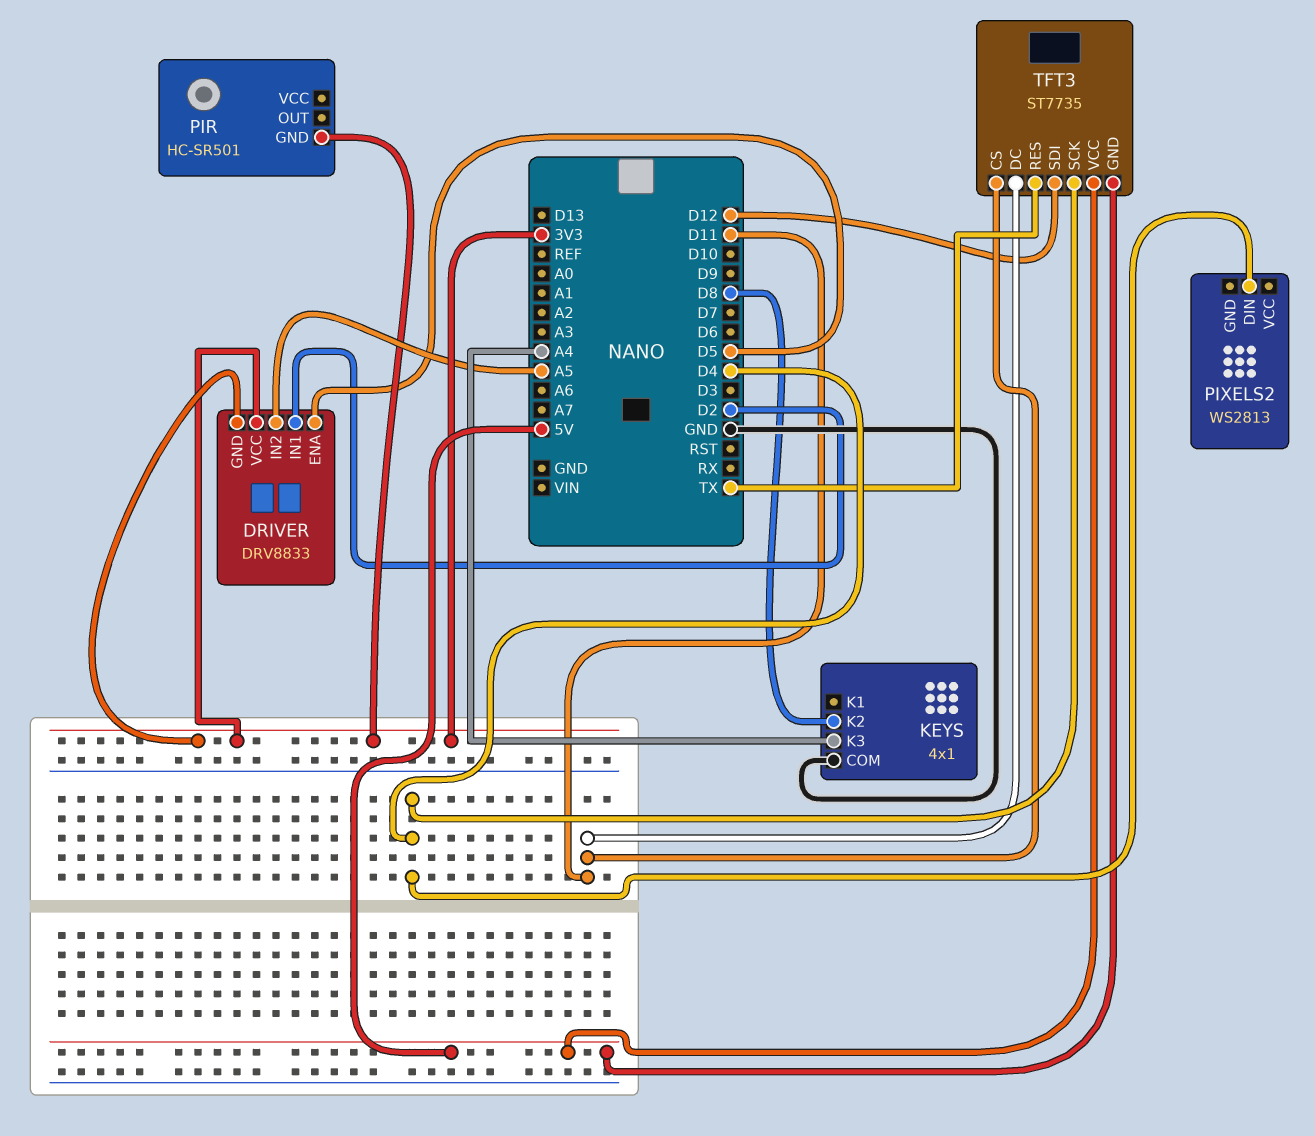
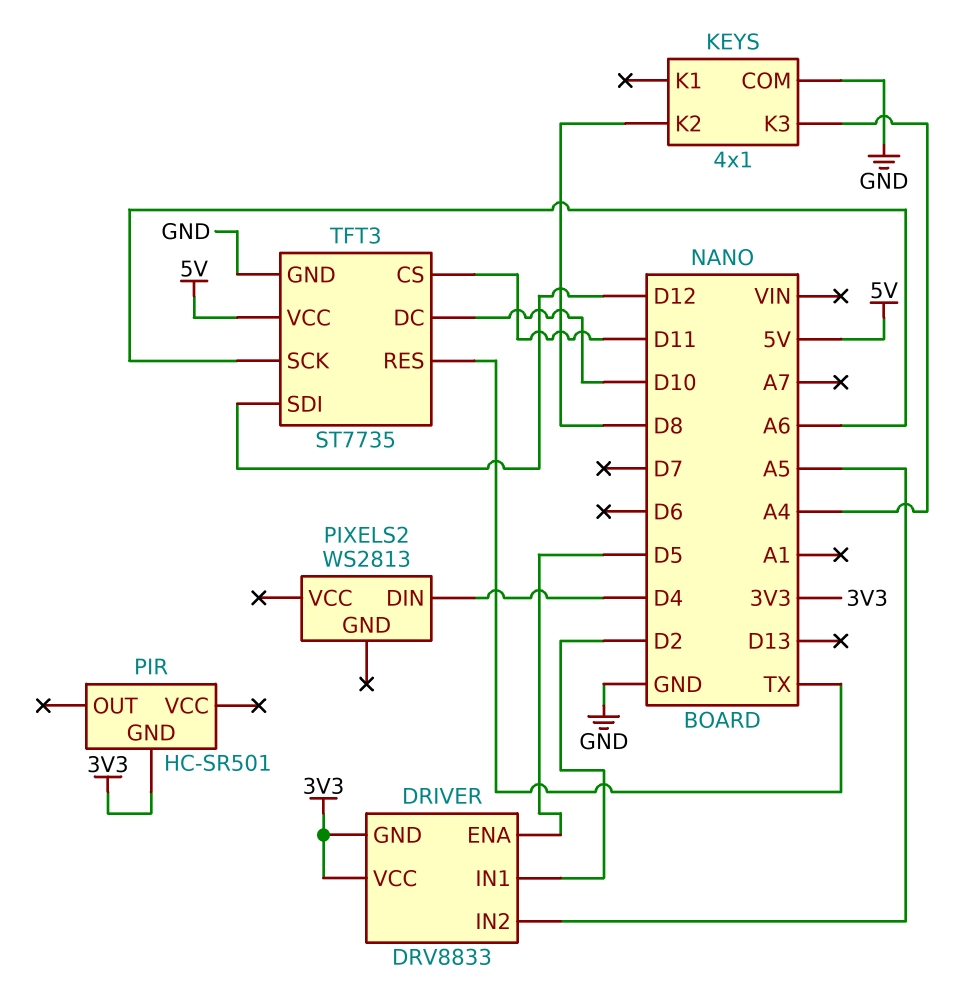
TFT3 pin DC: D11 -> D10
TFT3 pin GND: 5V -> GND
TFT3 pin SCK: D4 -> A6

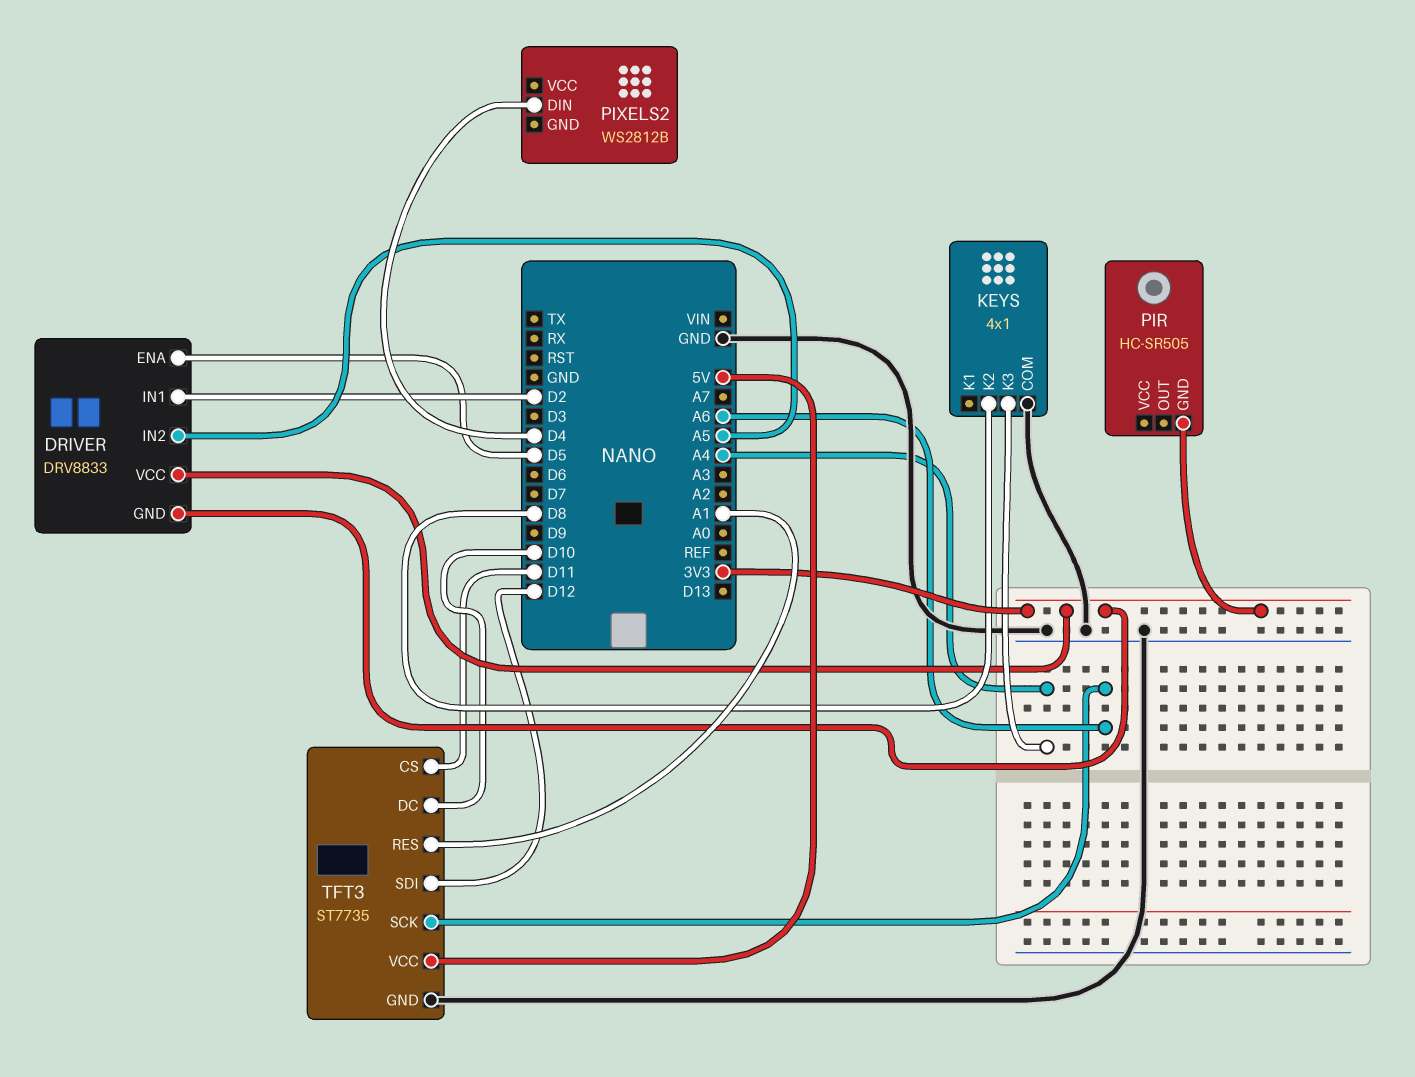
PIR: HC-SR501 -> HC-SR505
PIXELS2: WS2813 -> WS2812B
TFT3 pin RES: TX -> A1

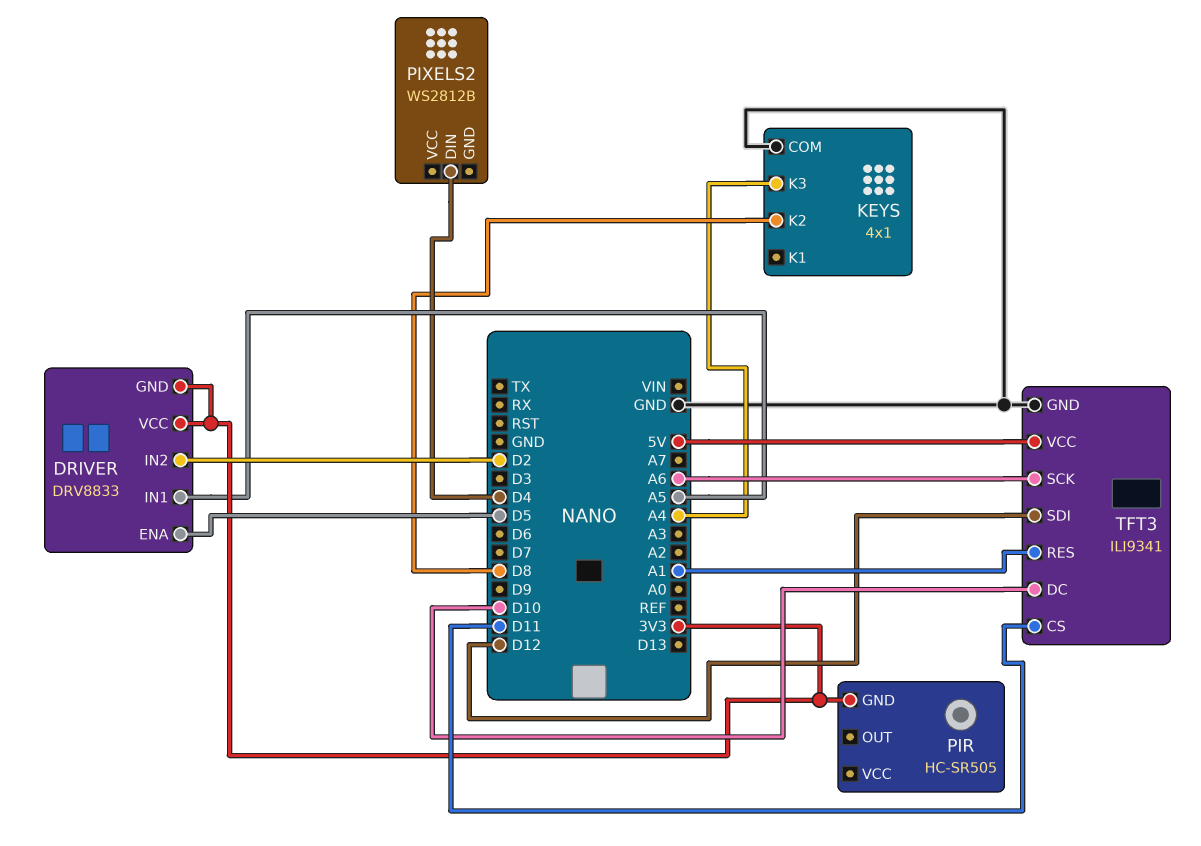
DRIVER pin IN1: D2 -> A5
DRIVER pin IN2: A5 -> D2
TFT3: ST7735 -> ILI9341

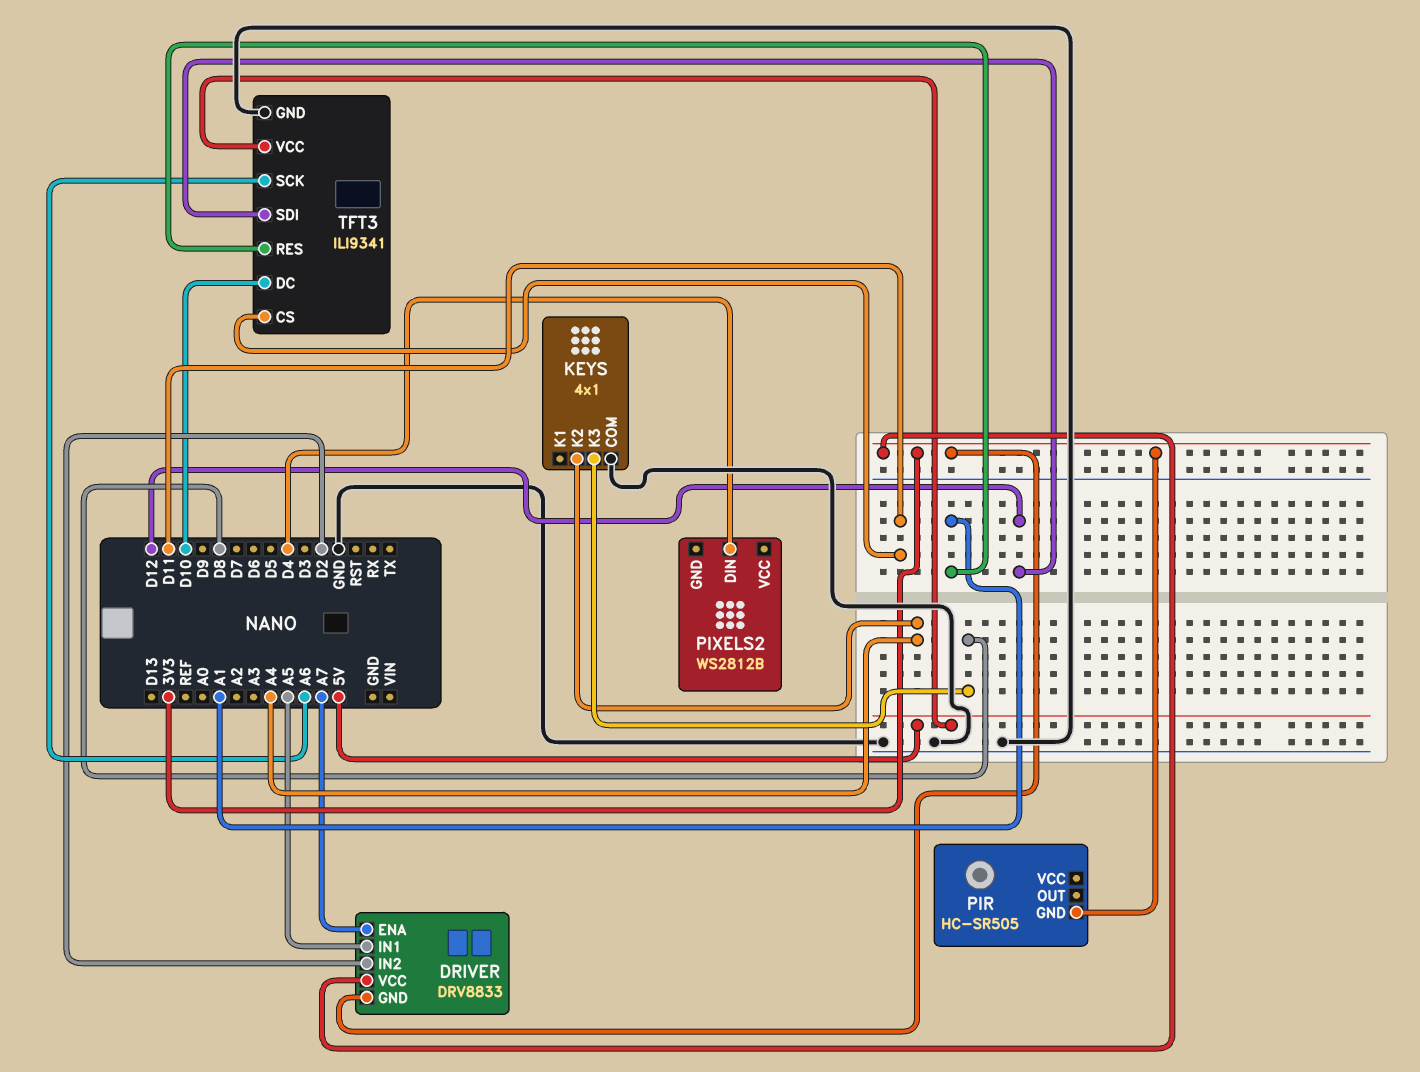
DRIVER pin ENA: D5 -> A7
KEYS pin K2: D8 -> A4
KEYS pin K3: A4 -> D8

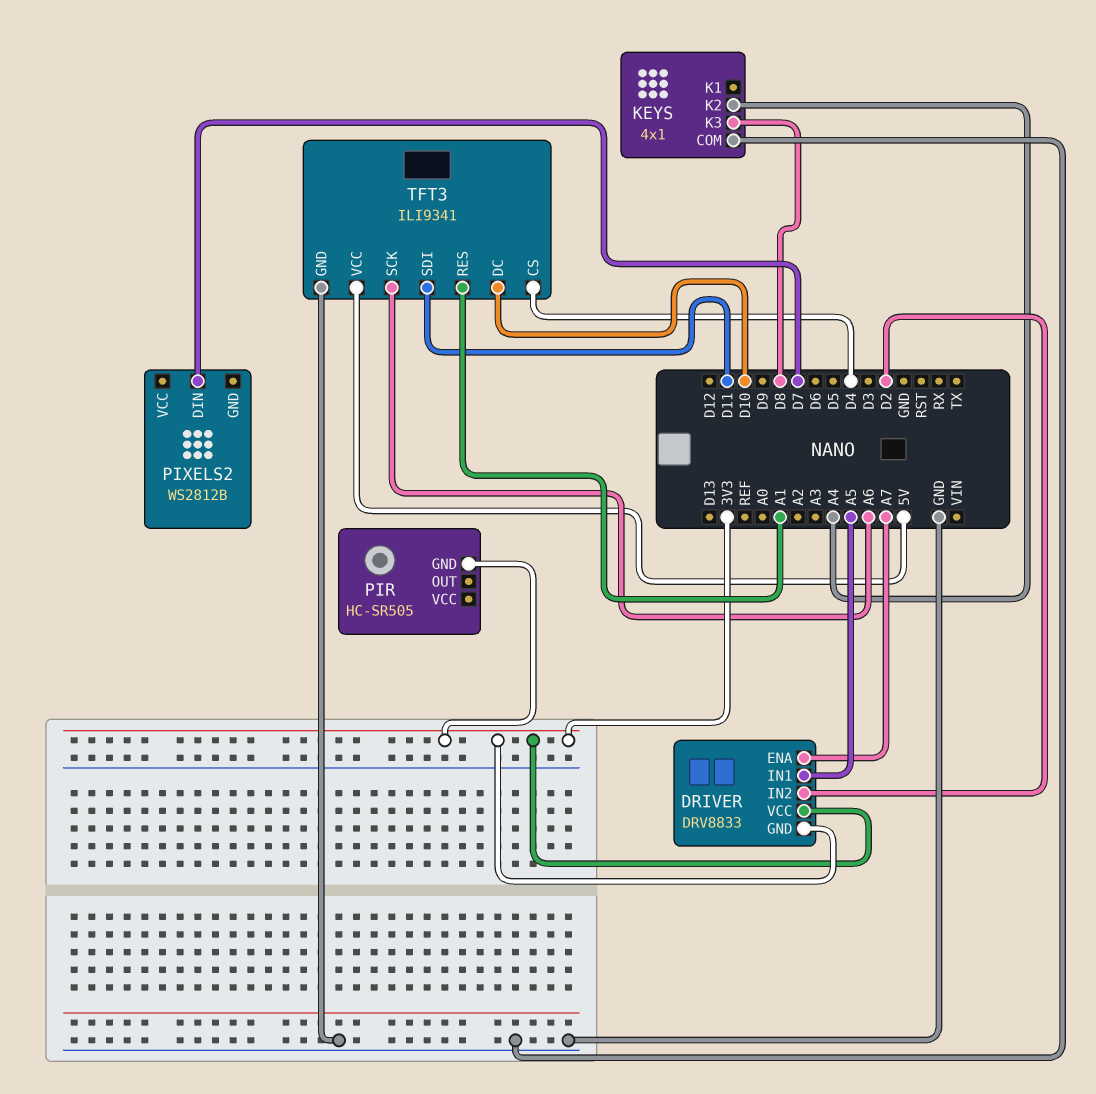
PIXELS2 pin DIN: D4 -> D7
TFT3 pin CS: D11 -> D4
TFT3 pin SDI: D12 -> D11

